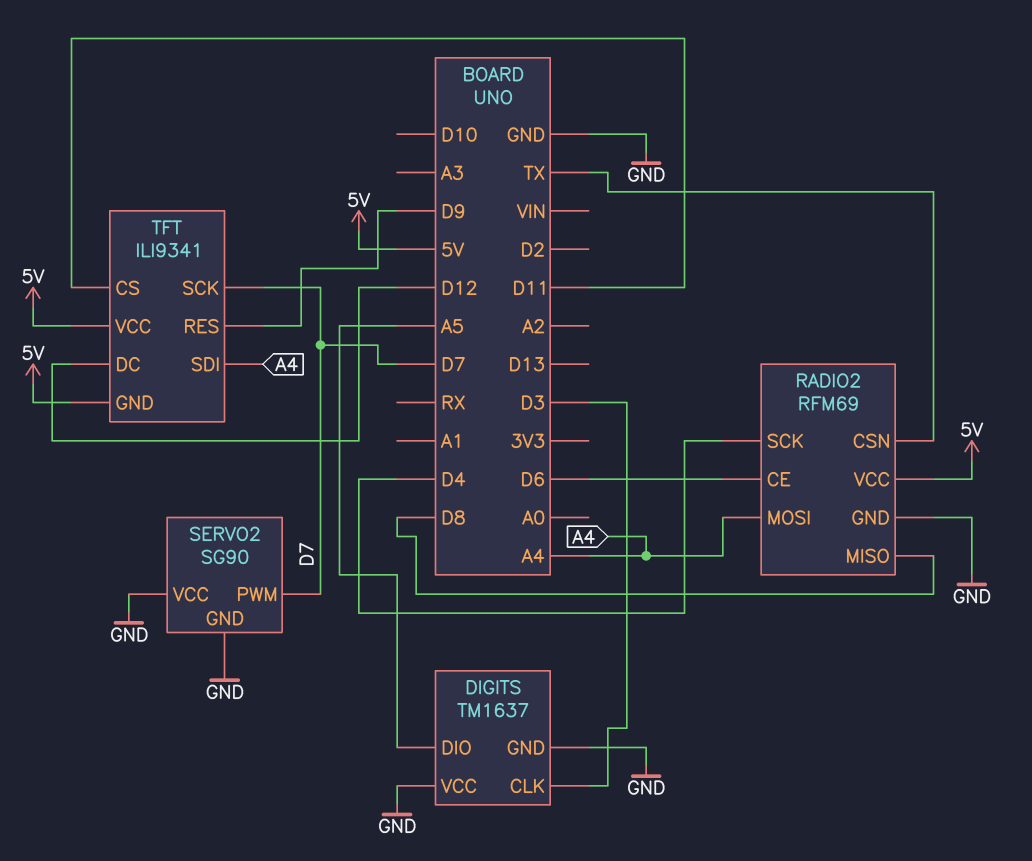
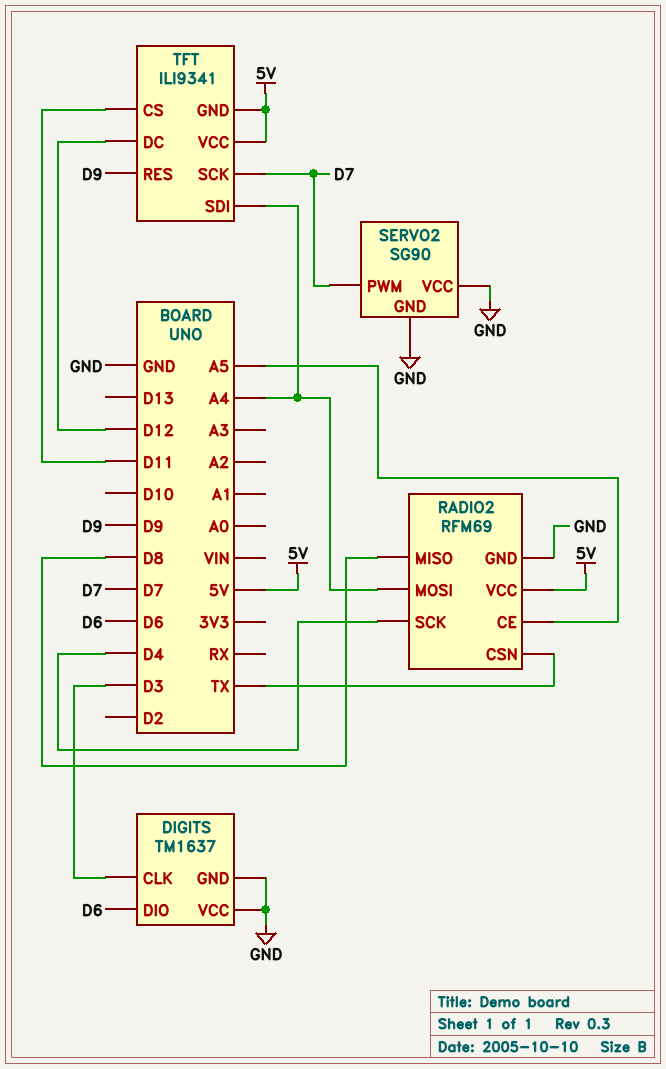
DIGITS pin DIO: A5 -> D6
RADIO2 pin CE: D6 -> A5

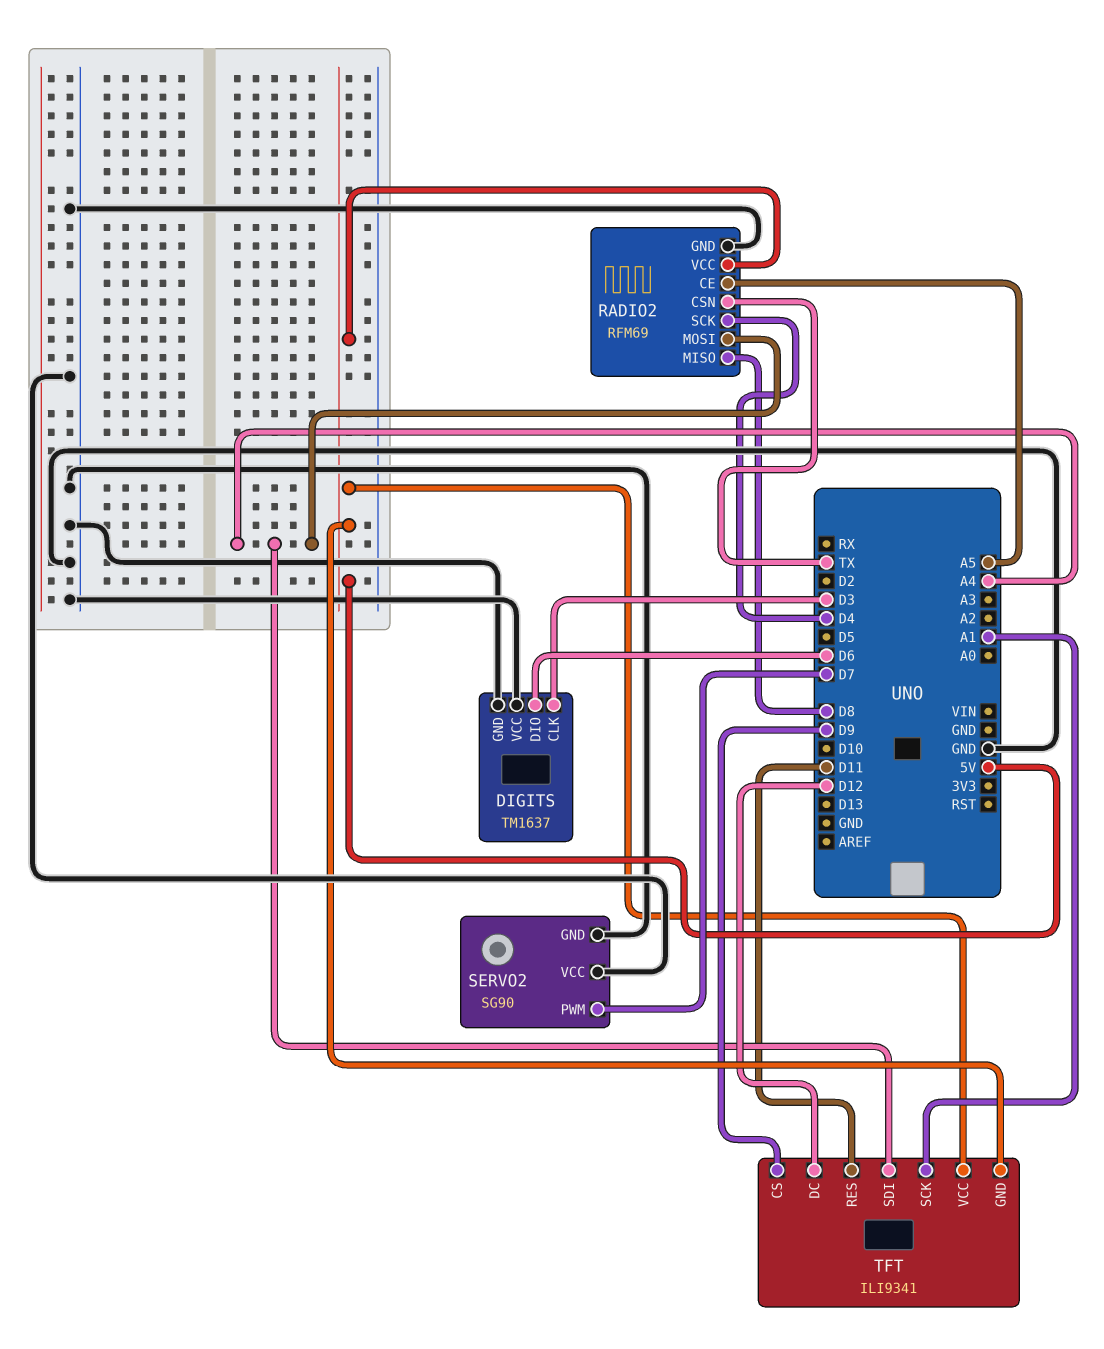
TFT pin CS: D11 -> D9
TFT pin RES: D9 -> D11
TFT pin SCK: D7 -> A1

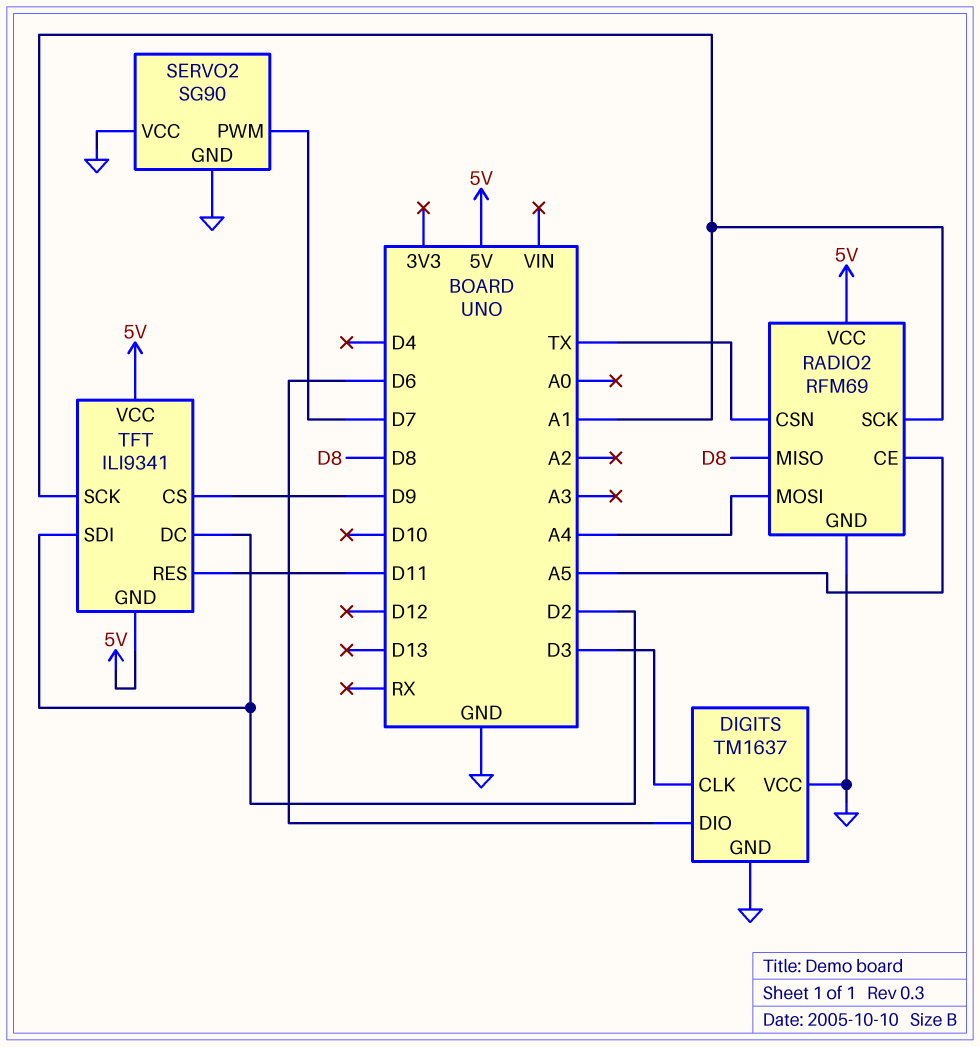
RADIO2 pin SCK: D4 -> A1
TFT pin DC: D12 -> D2
TFT pin SDI: A4 -> D2

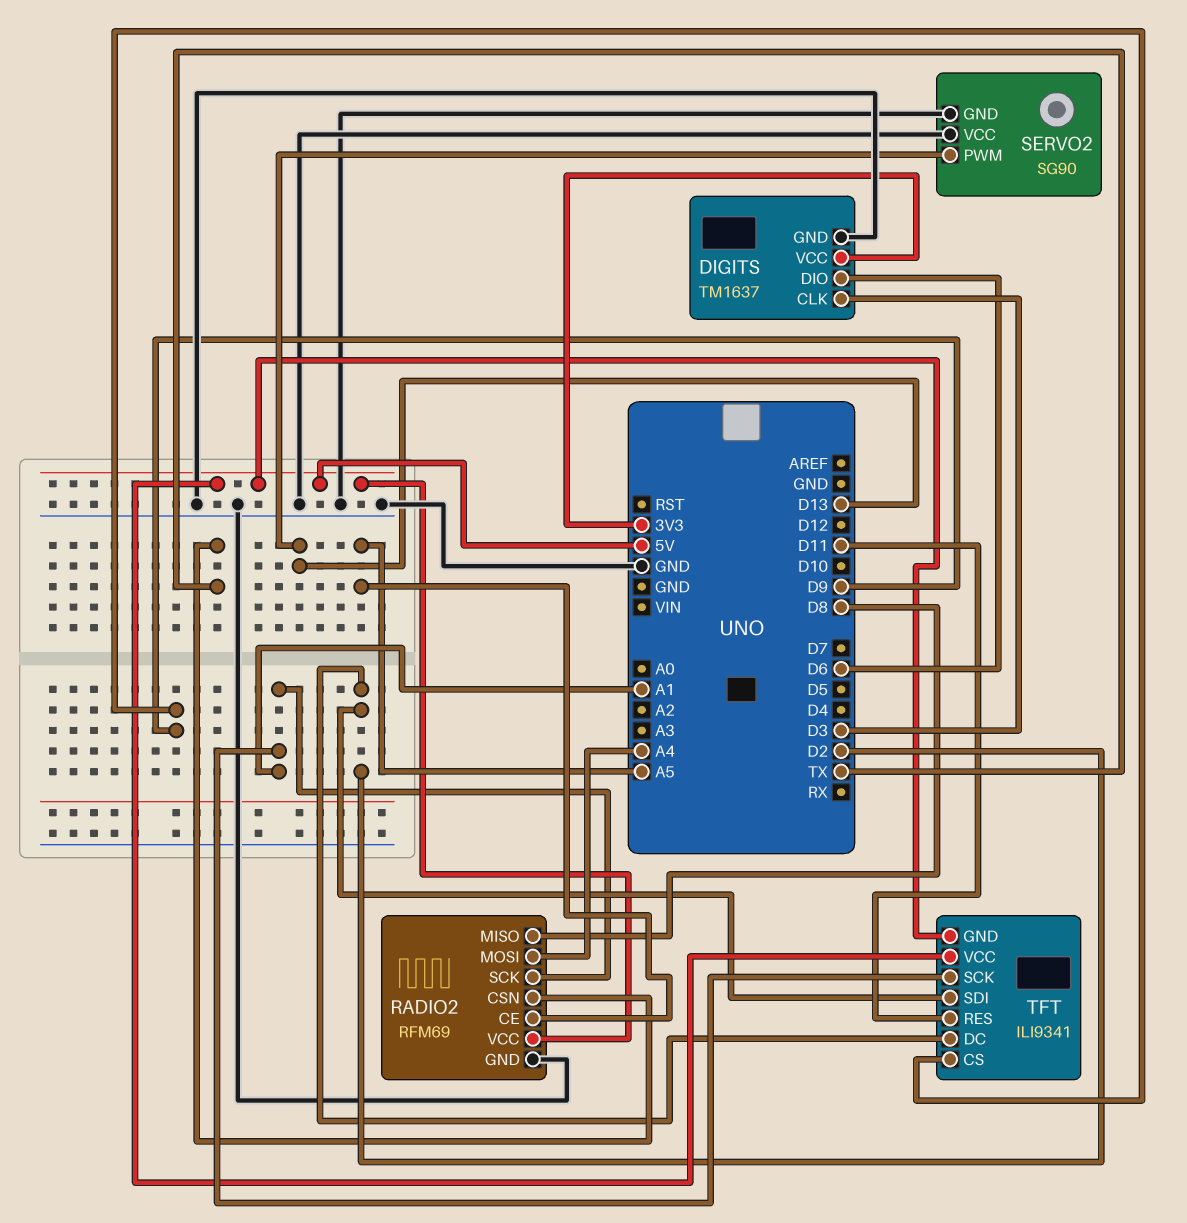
DIGITS pin VCC: GND -> 3V3
SERVO2 pin PWM: D7 -> D13

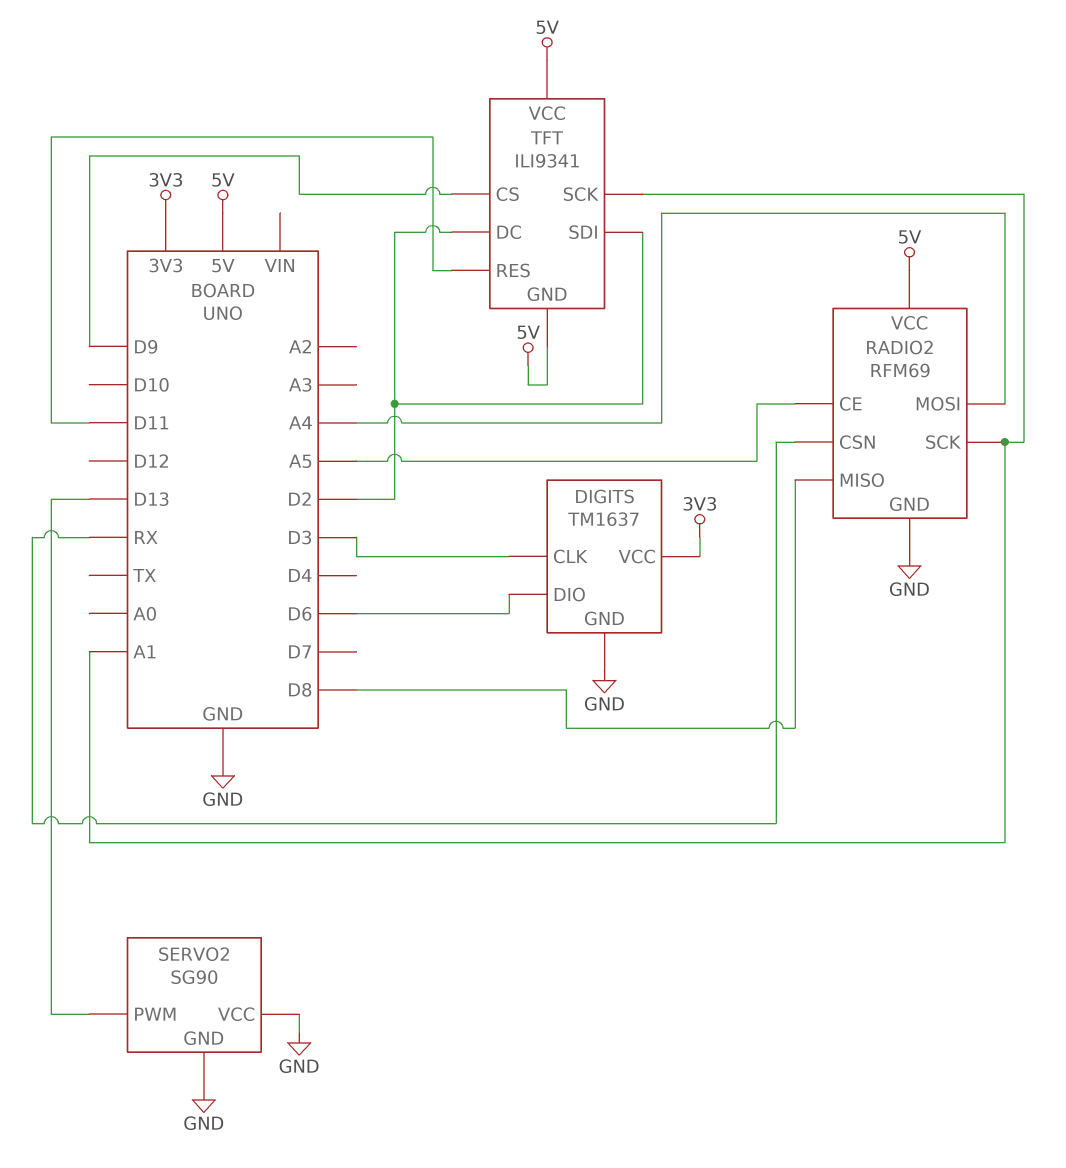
RADIO2 pin CSN: TX -> RX

